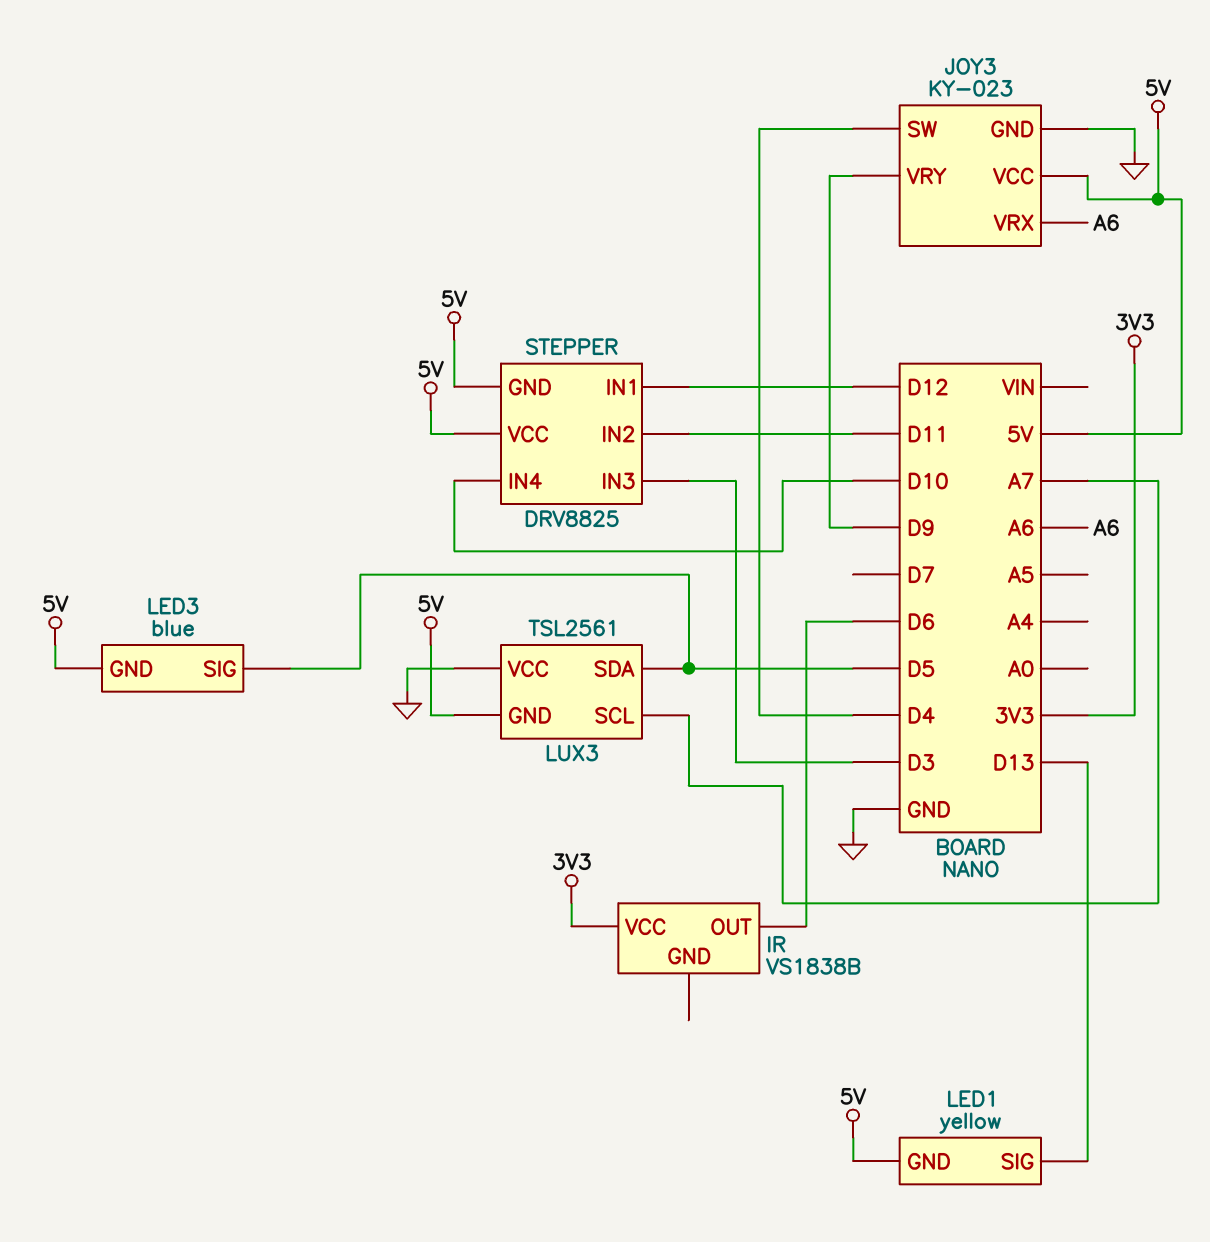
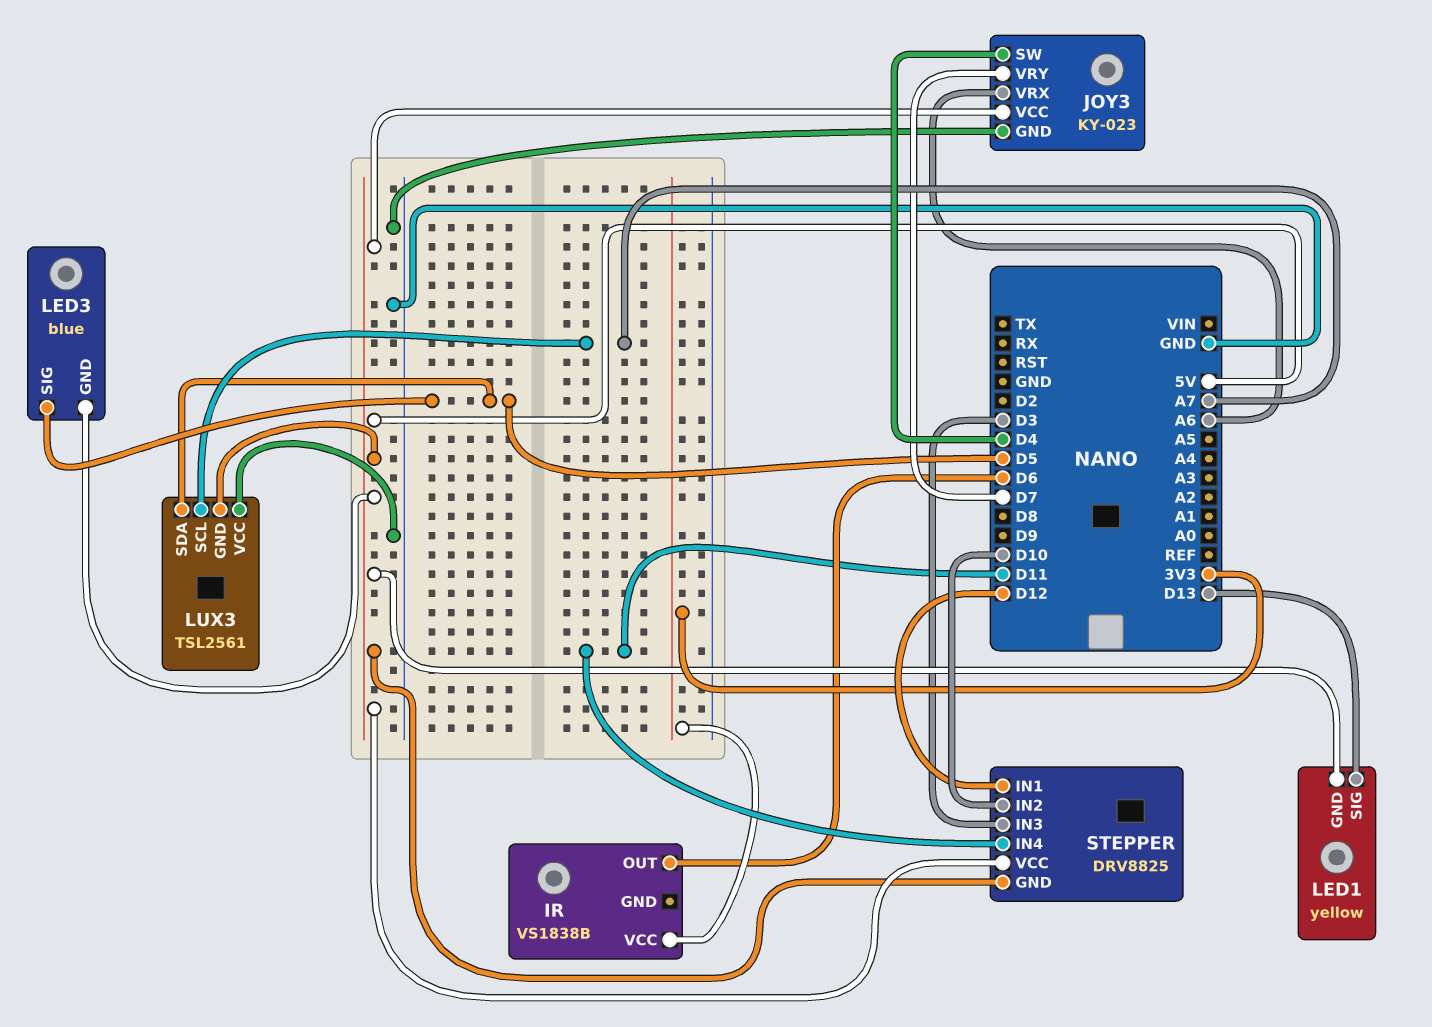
JOY3 pin VRY: D9 -> D7
STEPPER pin IN2: D11 -> D10
STEPPER pin IN4: D10 -> D11

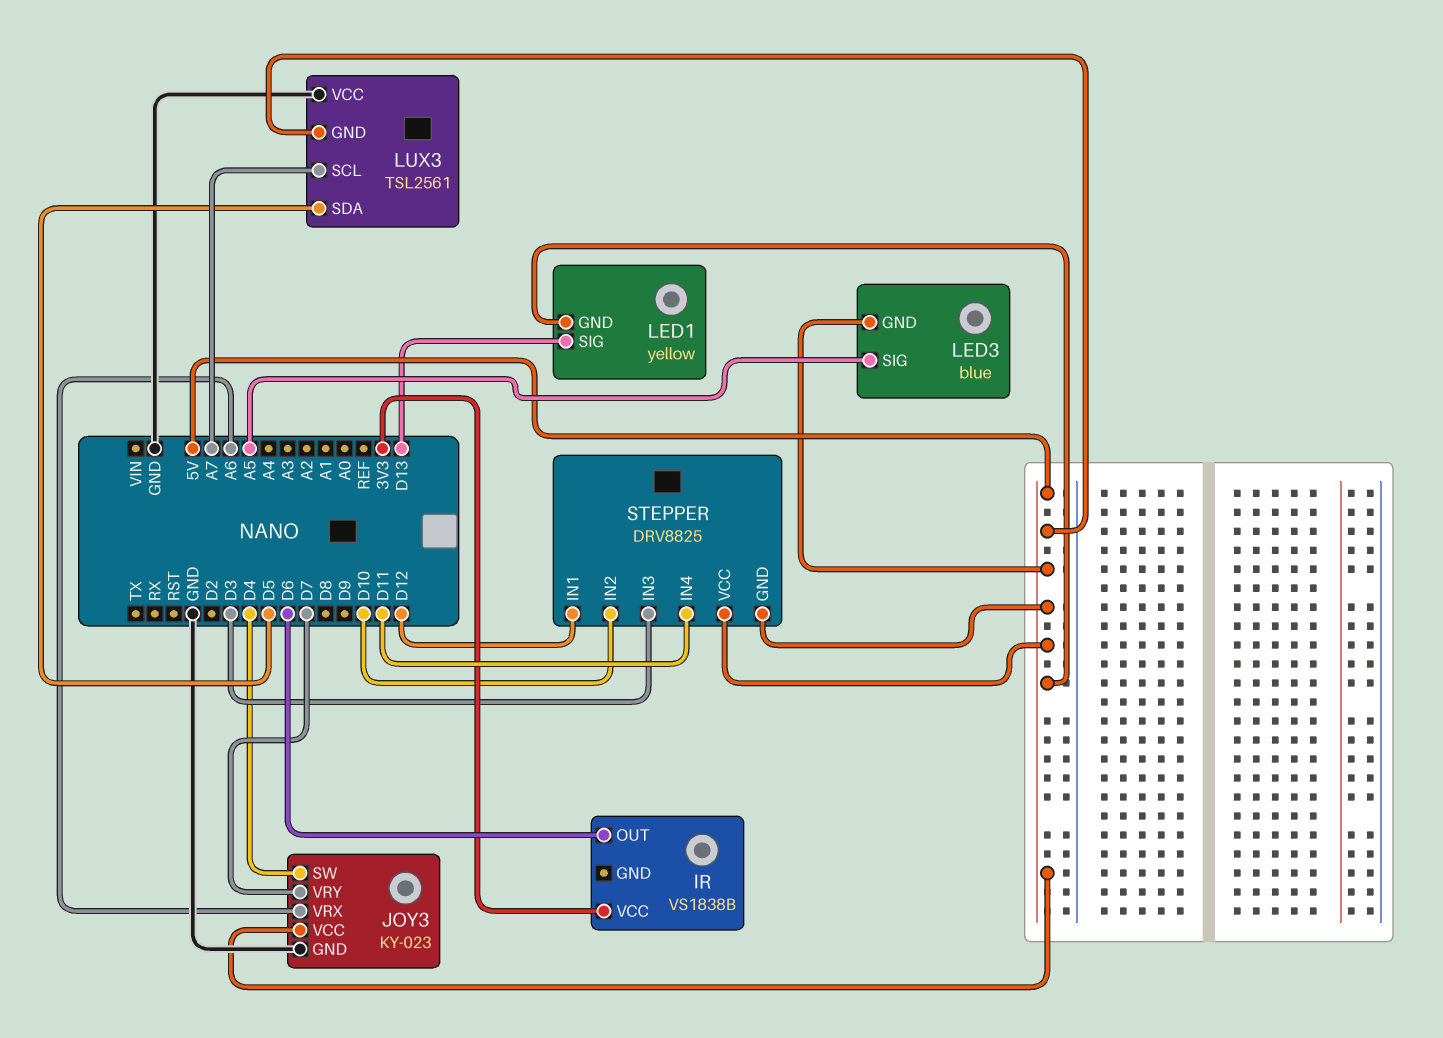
LED3 pin SIG: D5 -> A5

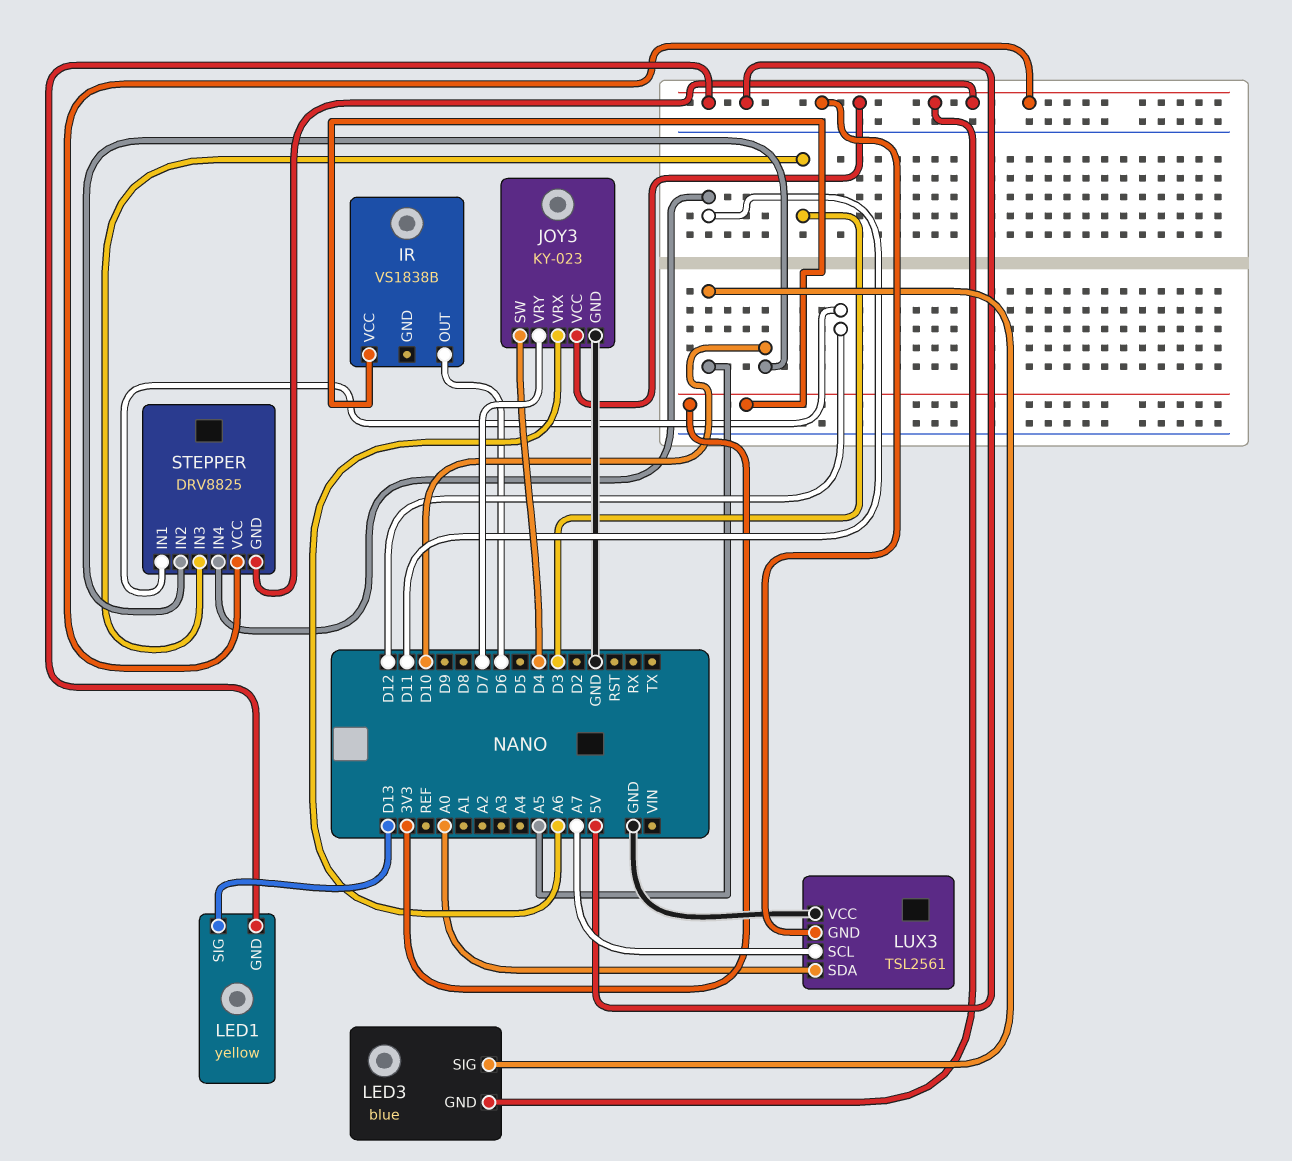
LUX3 pin SDA: D5 -> A0

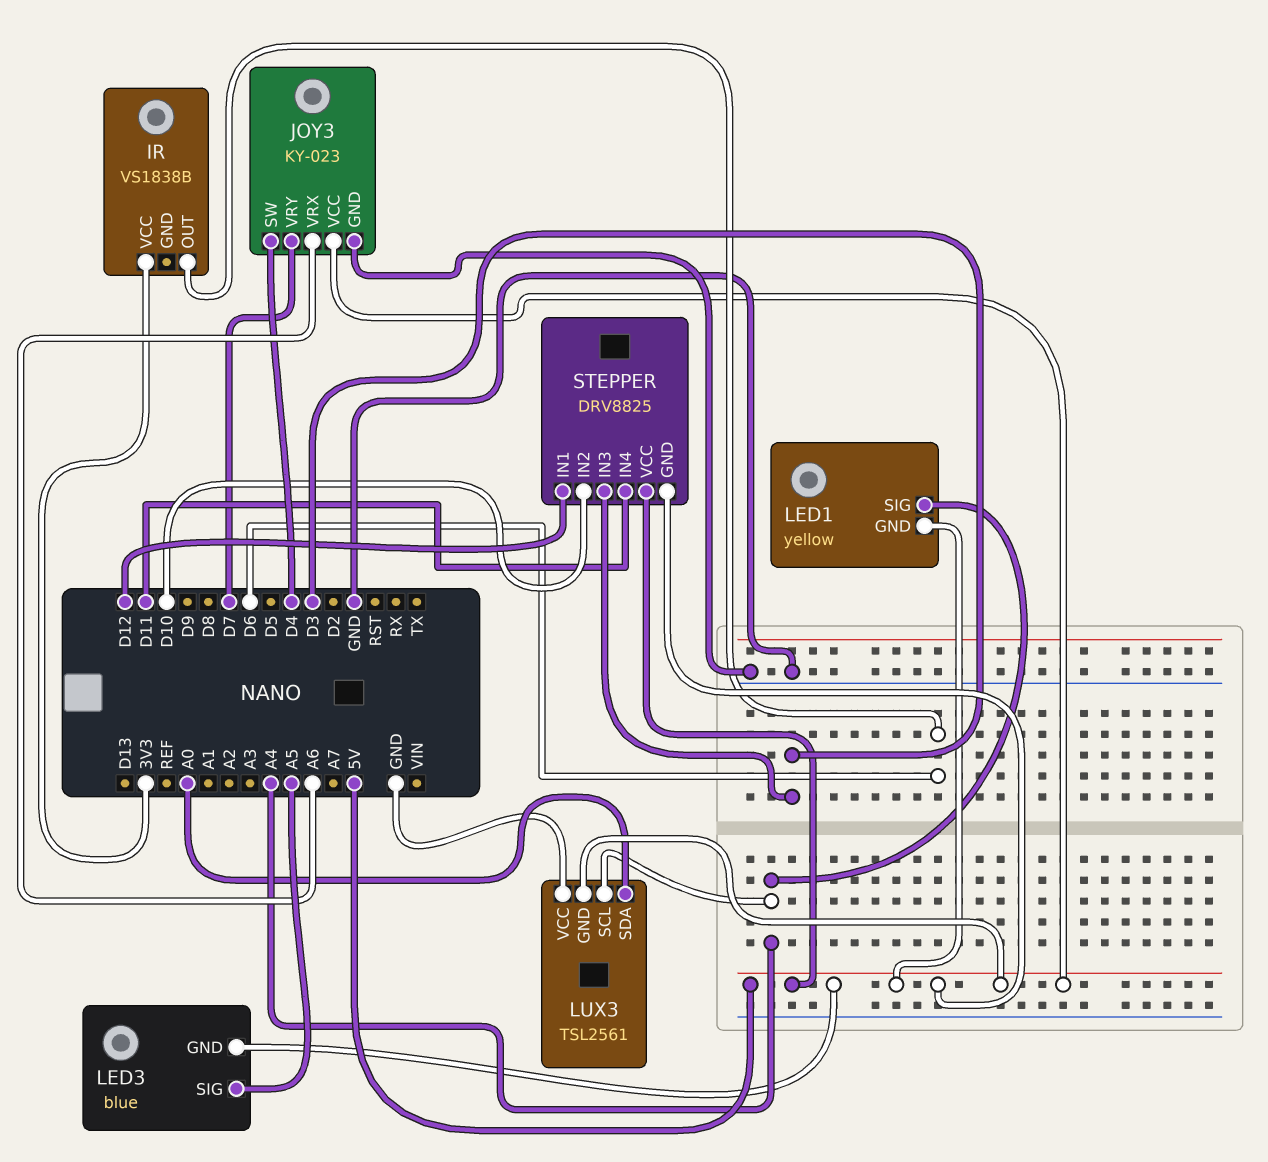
LED1 pin SIG: D13 -> A4
LUX3 pin SCL: A7 -> A4

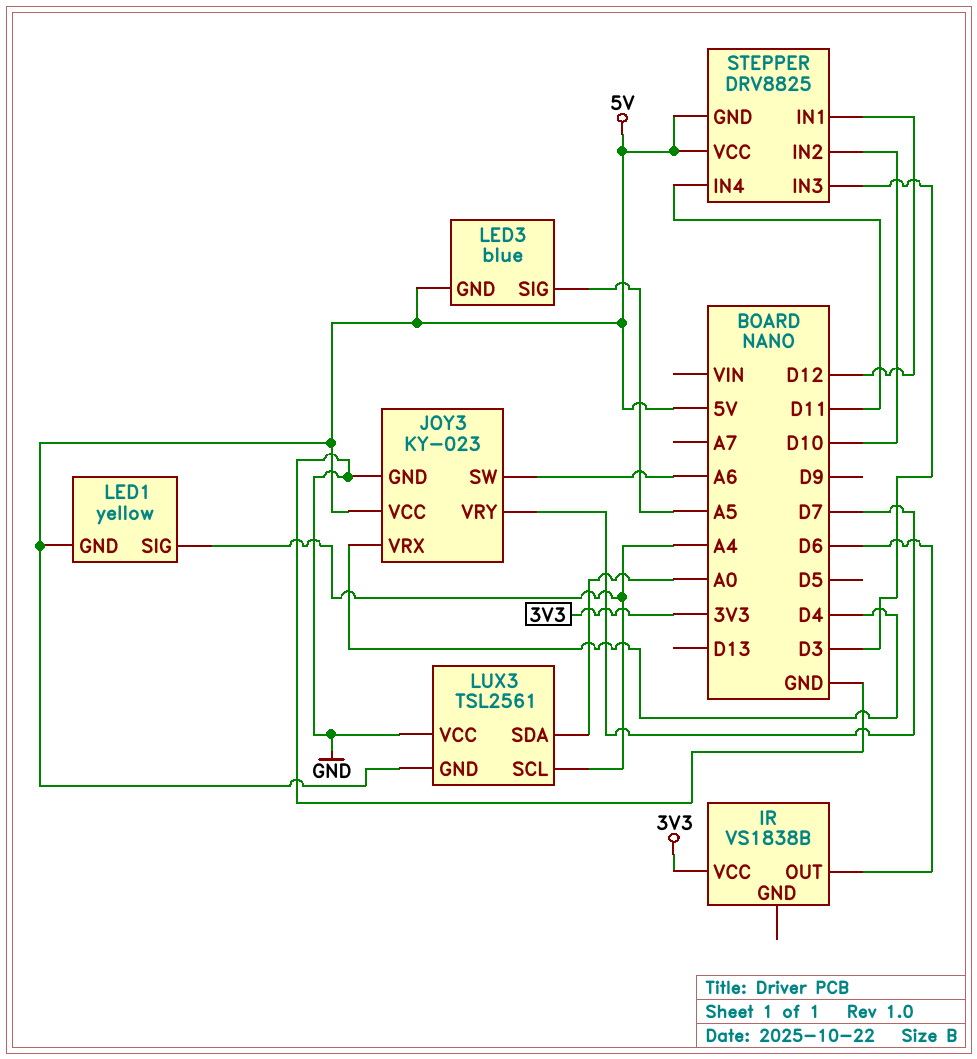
JOY3 pin SW: D4 -> A6
JOY3 pin VRX: A6 -> D4

